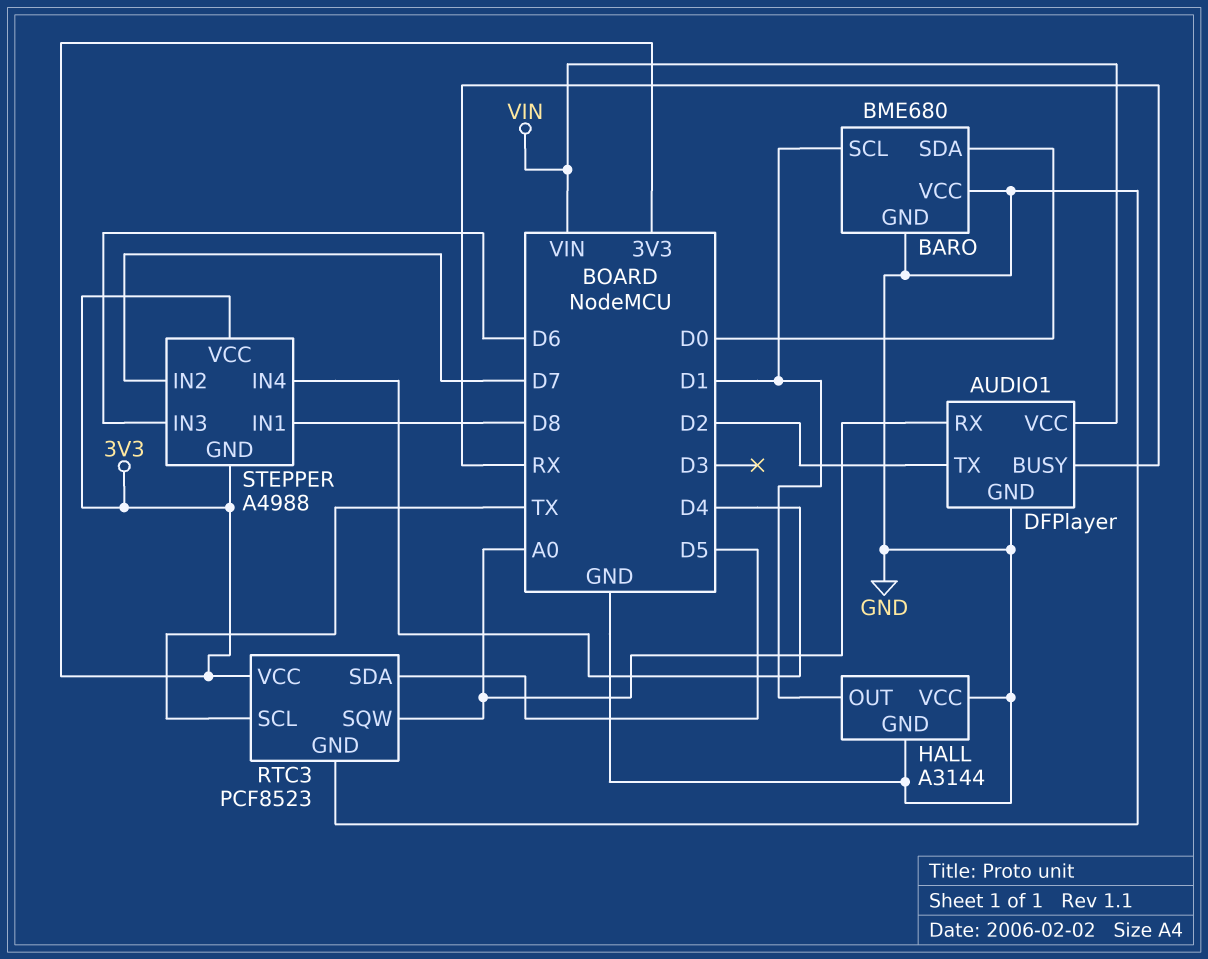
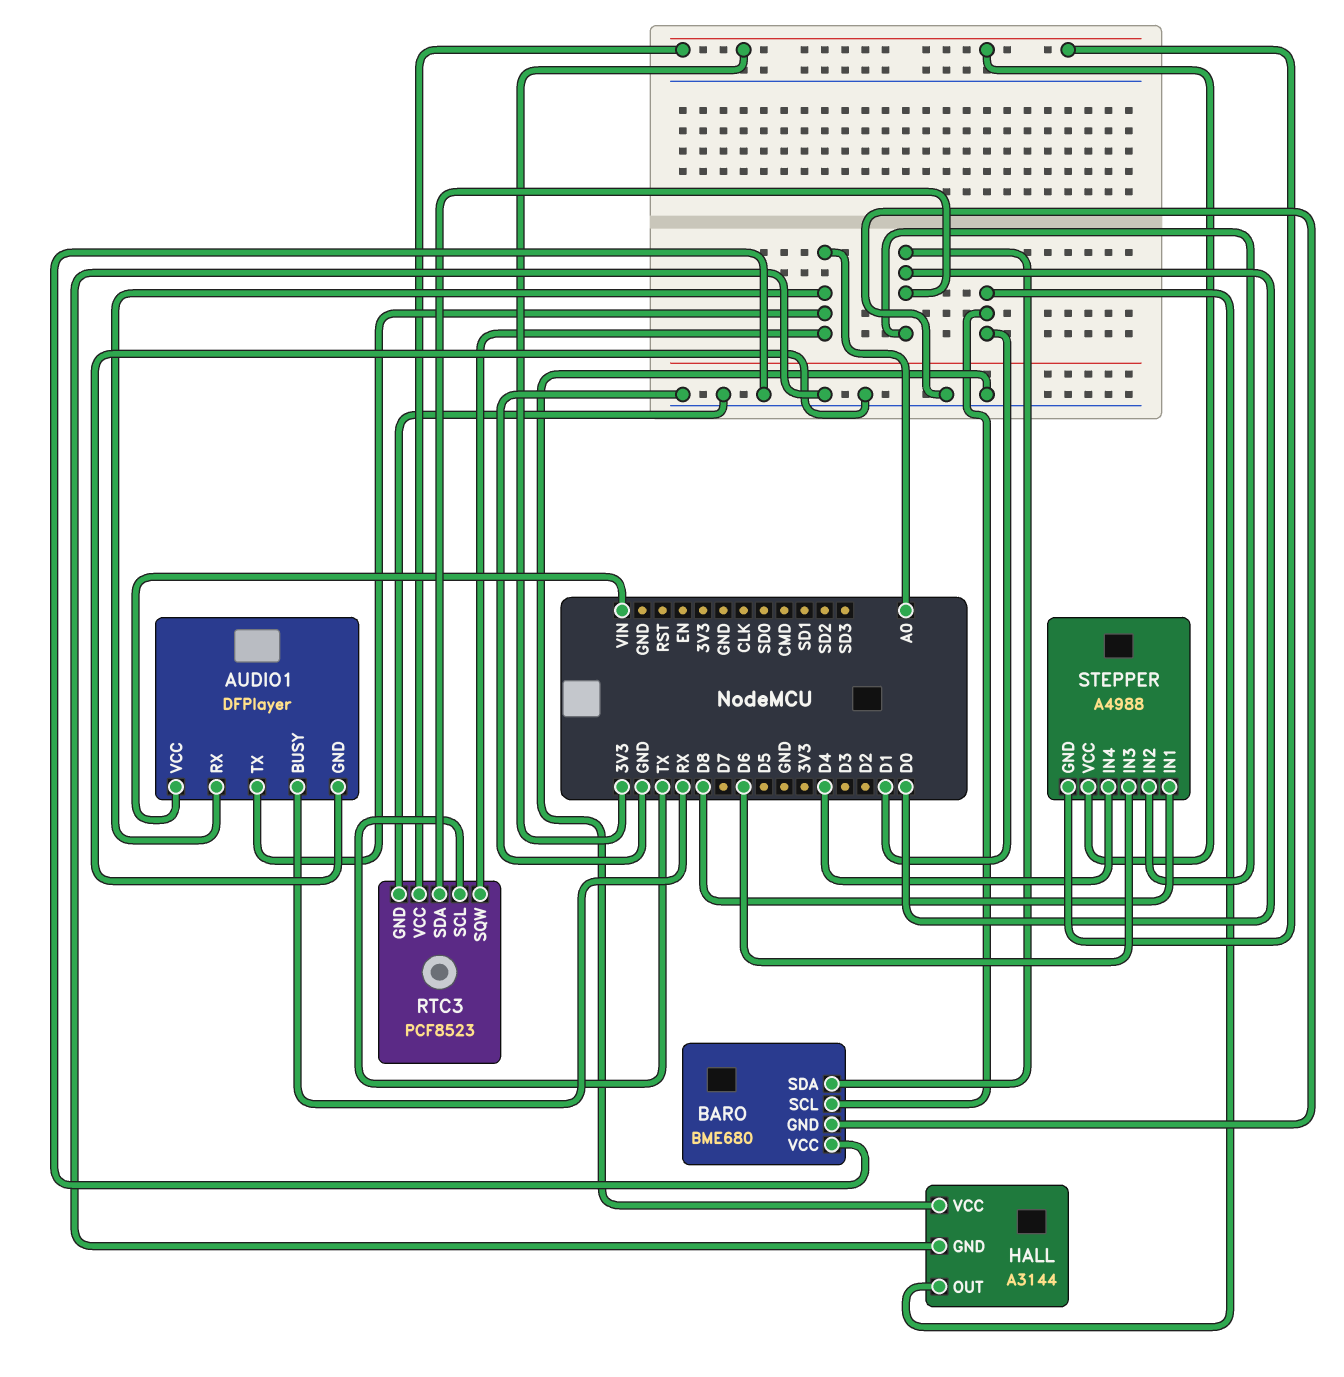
AUDIO1 pin TX: D2 -> A0
RTC3 pin SDA: D5 -> D0
STEPPER pin IN2: D7 -> D0

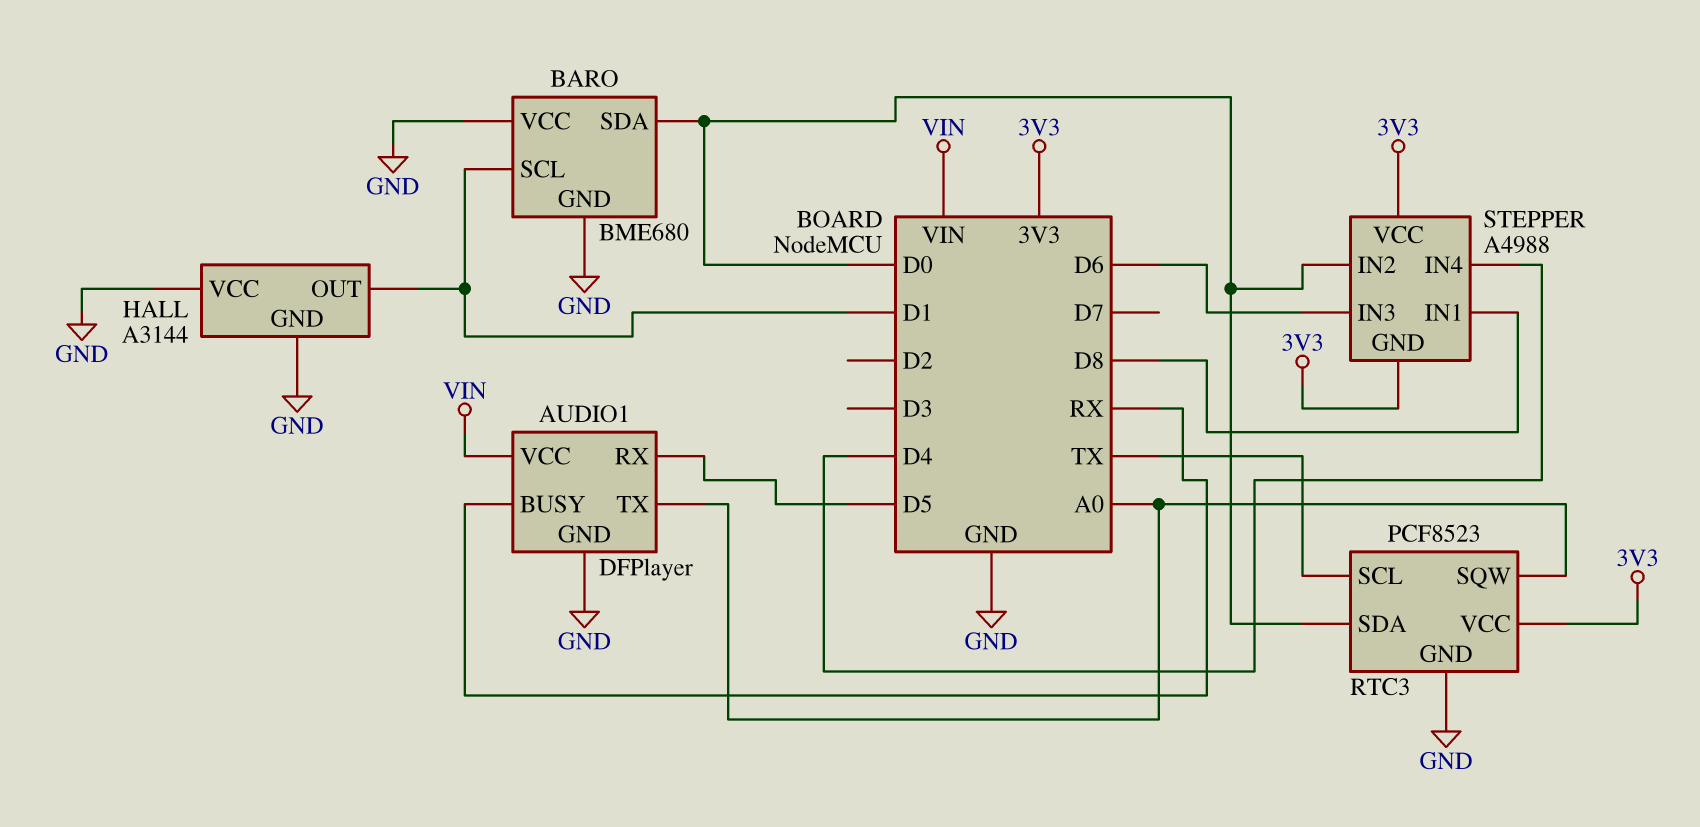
AUDIO1 pin RX: A0 -> D5

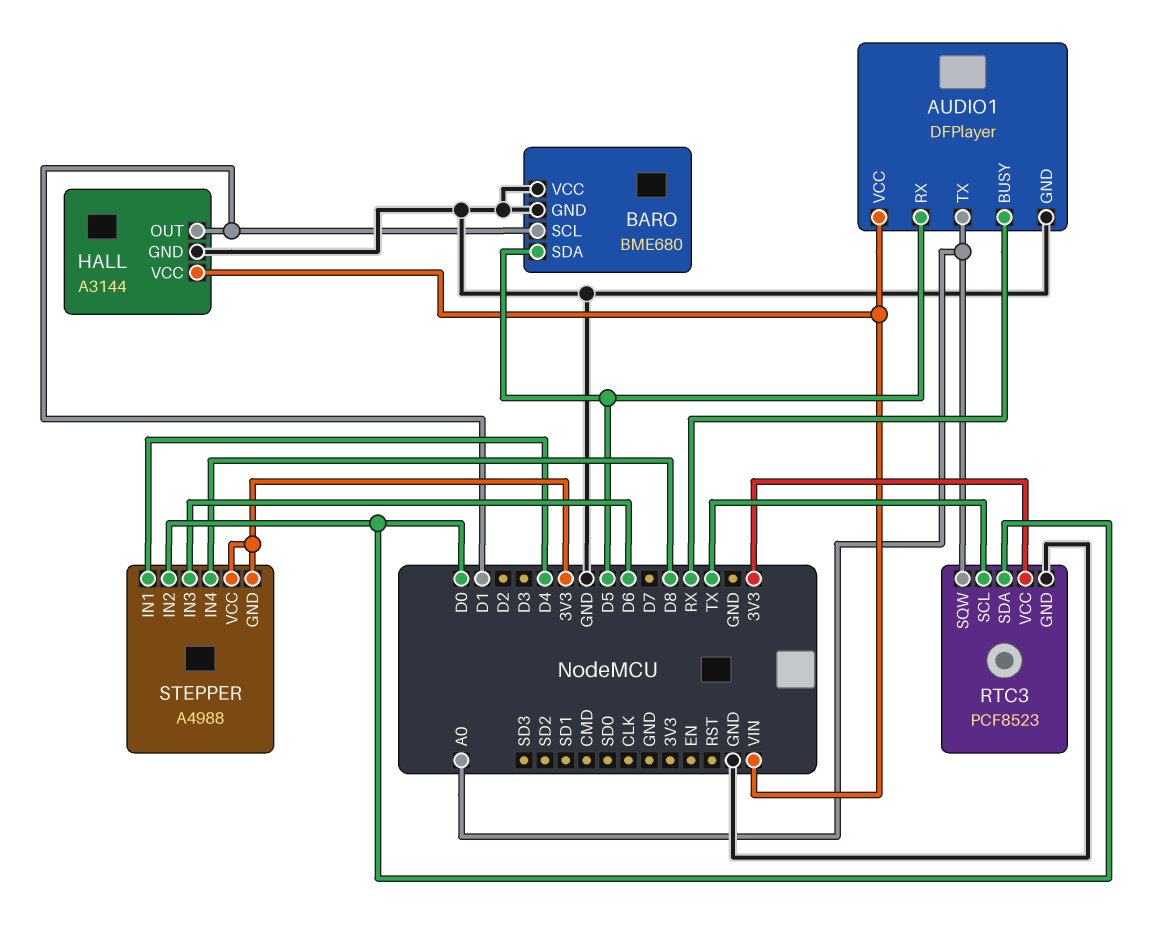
BARO pin SDA: D0 -> D5
HALL pin VCC: GND -> VIN
STEPPER pin IN1: D8 -> D4
STEPPER pin IN4: D4 -> D8

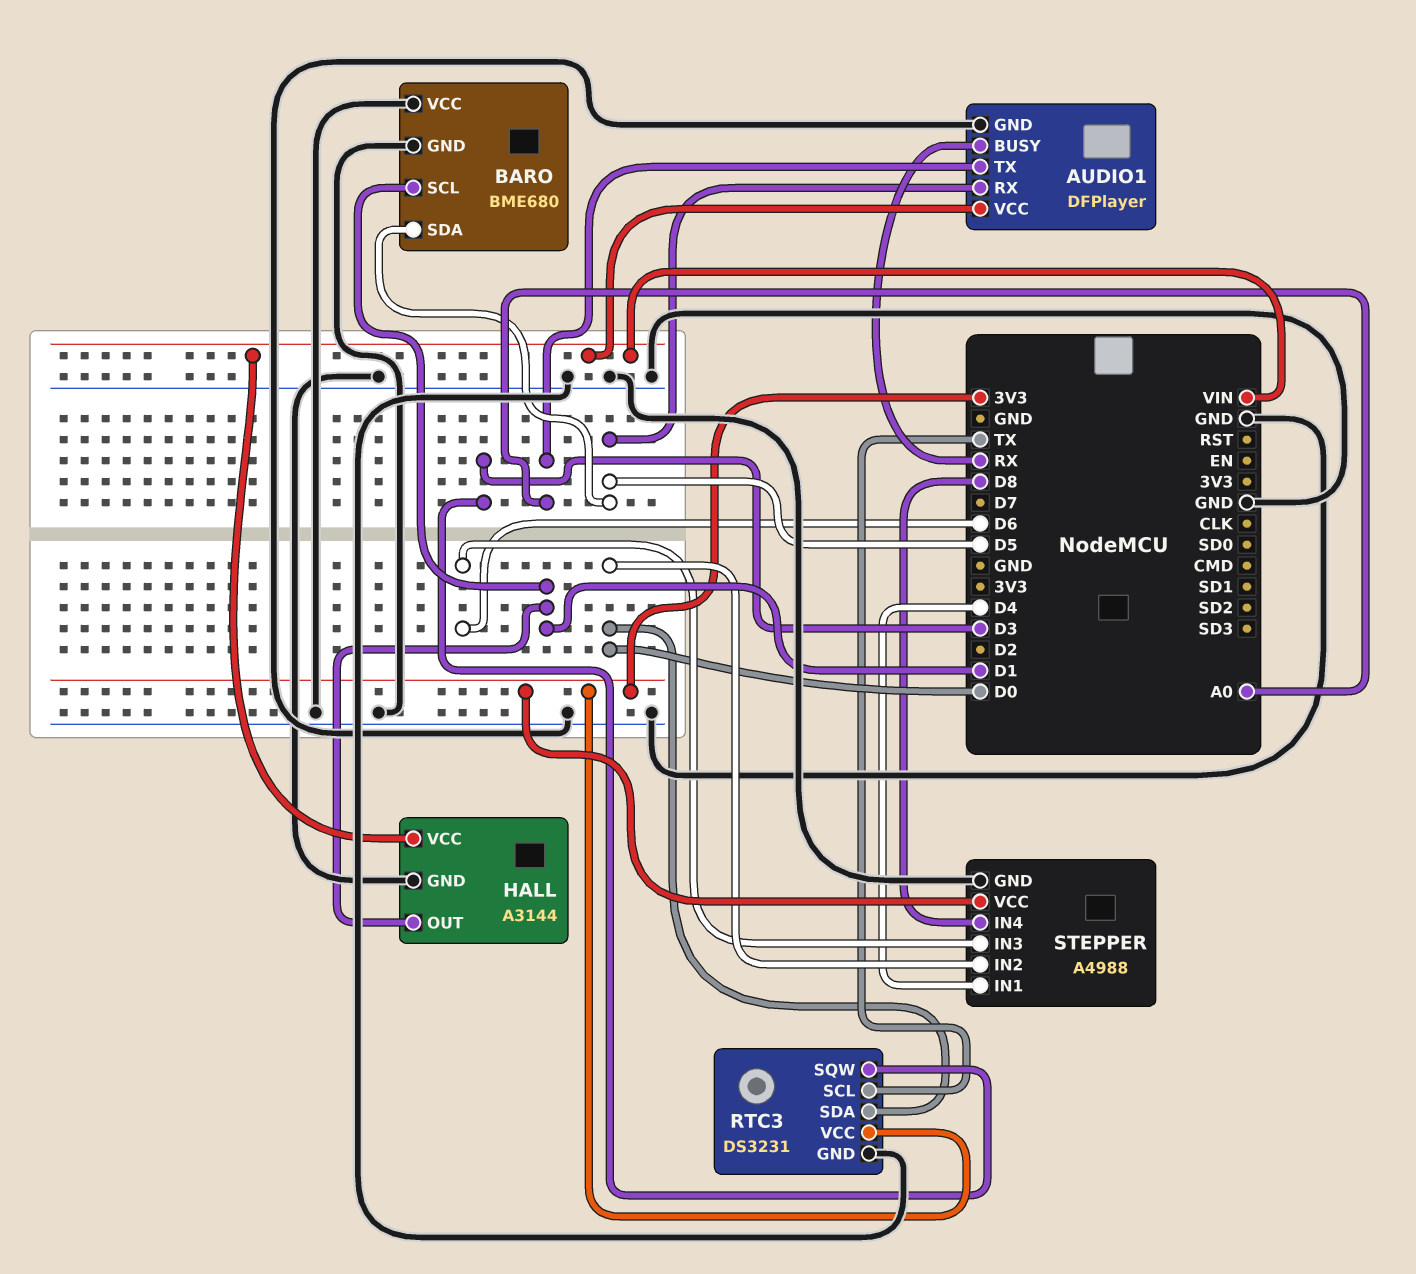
RTC3: PCF8523 -> DS3231
RTC3 pin SQW: A0 -> D3
STEPPER pin GND: 3V3 -> GND

